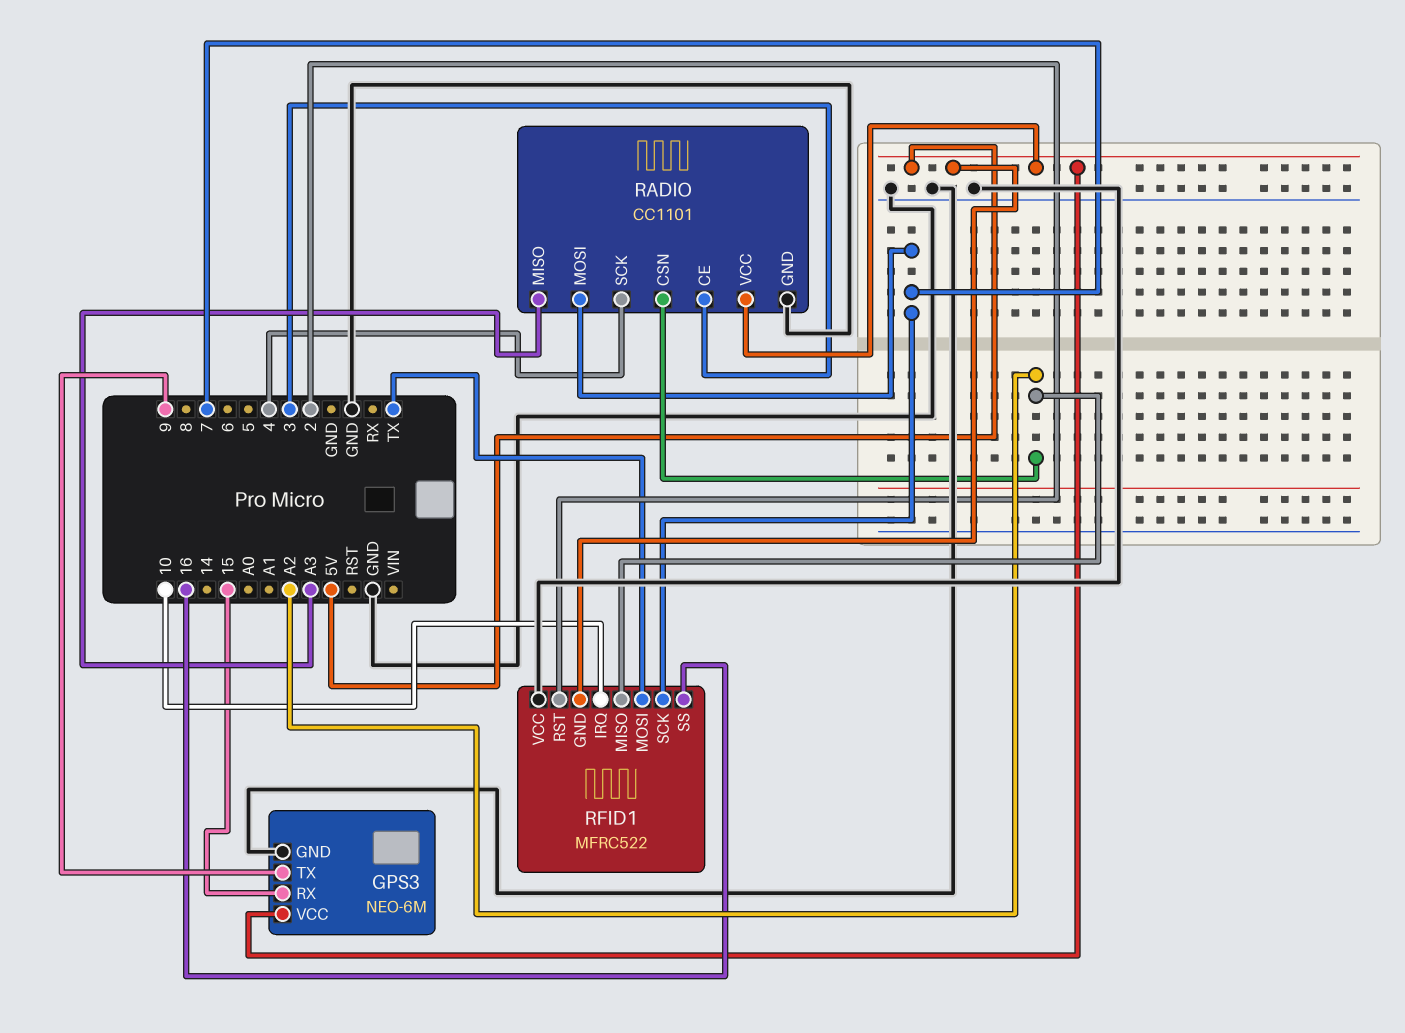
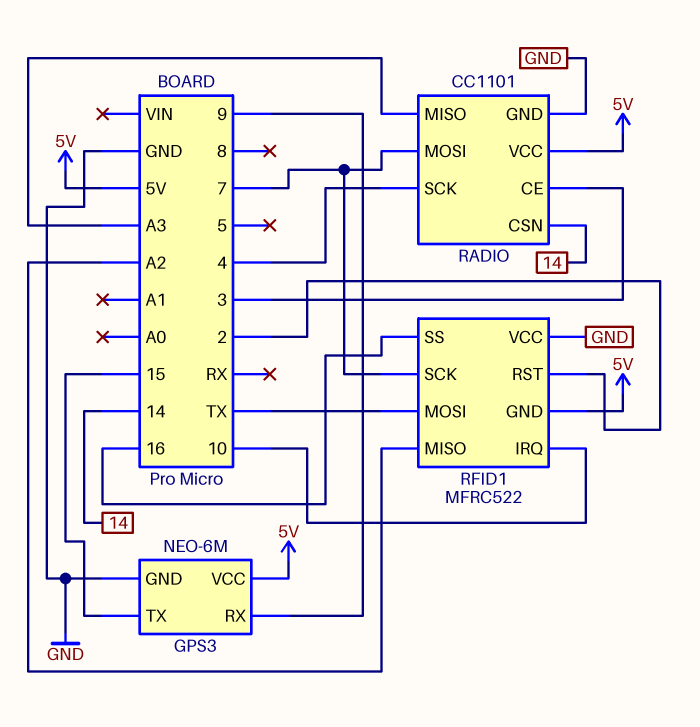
GPS3 pin RX: 15 -> 9
GPS3 pin TX: 9 -> 15
RADIO pin CSN: A2 -> 14

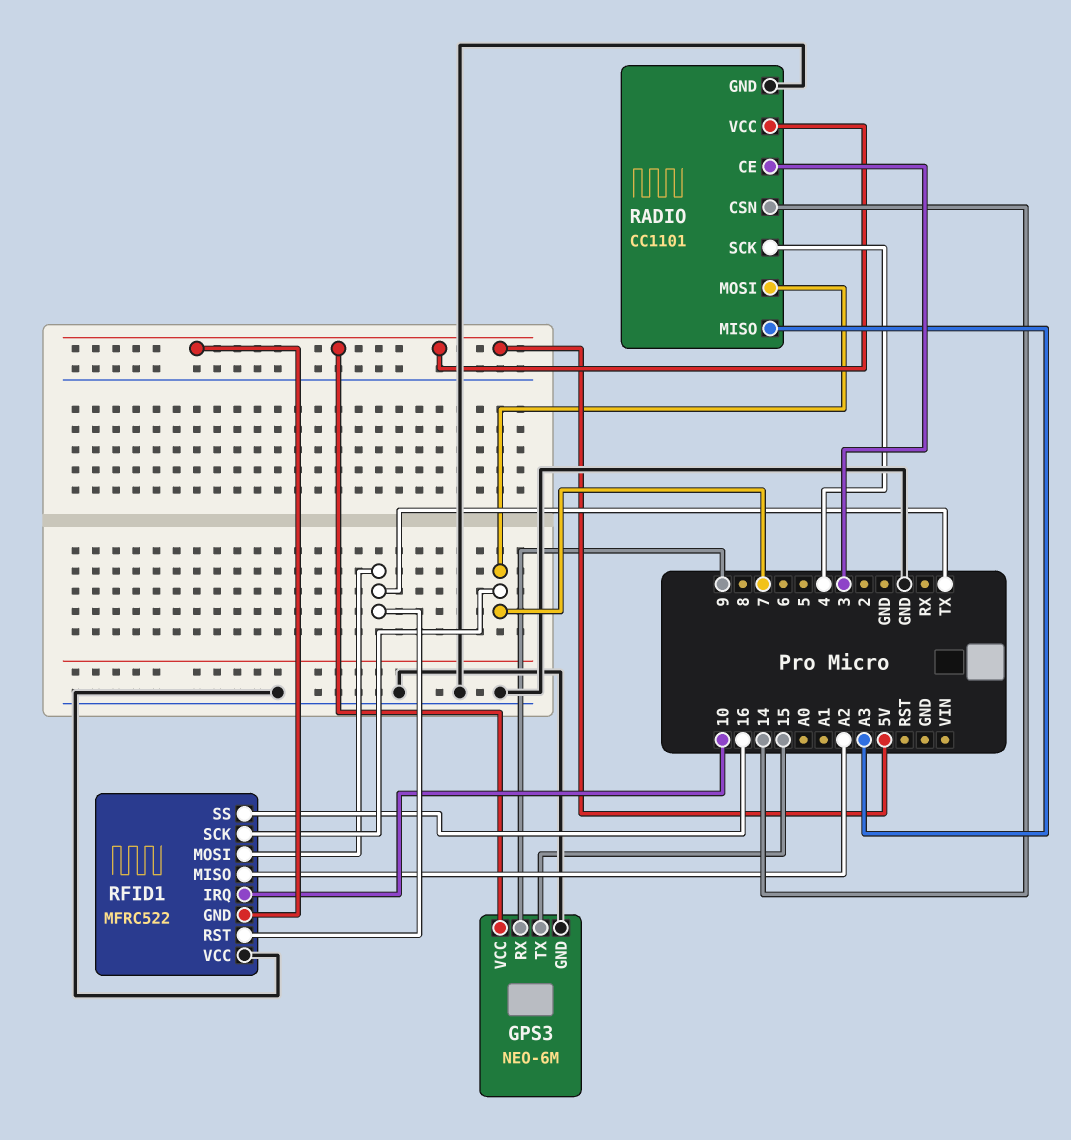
RFID1 pin RST: 2 -> TX

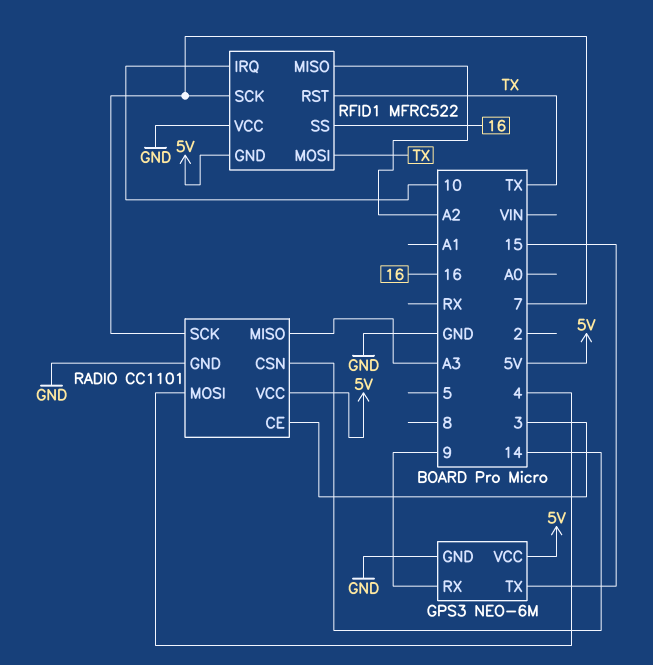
RADIO pin MOSI: 7 -> 4
RADIO pin SCK: 4 -> 7

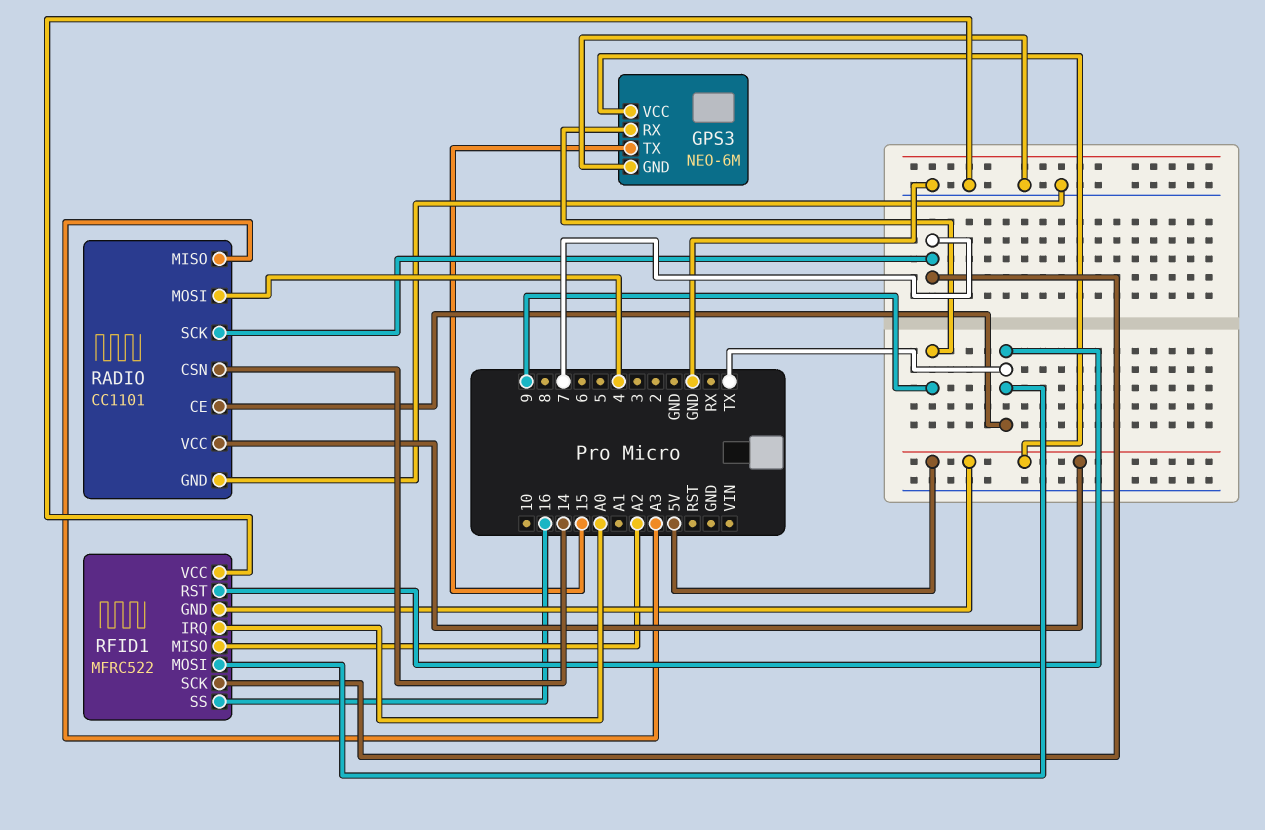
RADIO pin CE: 3 -> TX
RFID1 pin IRQ: 10 -> A0

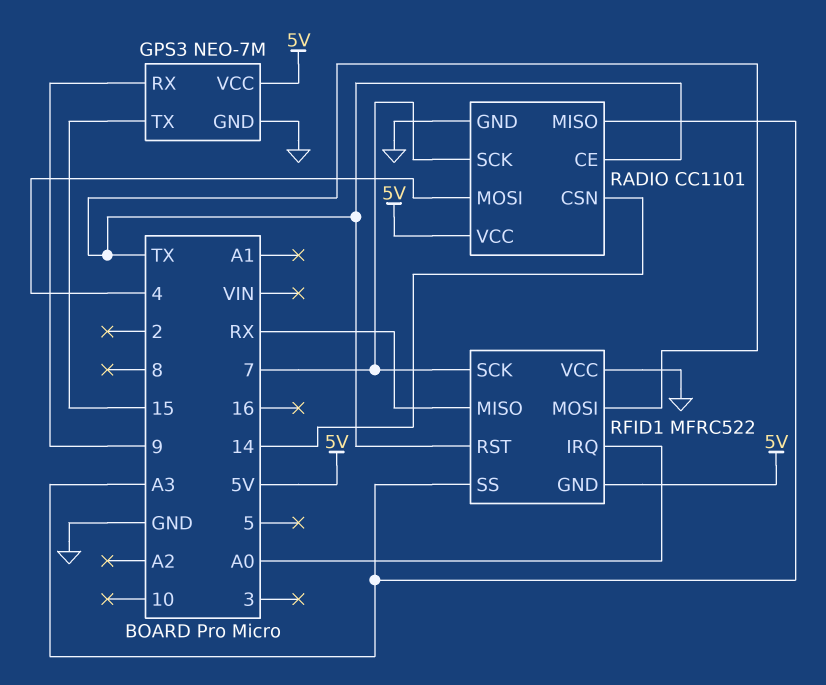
GPS3: NEO-6M -> NEO-7M
RFID1 pin MISO: A2 -> RX
RFID1 pin SS: 16 -> A3

